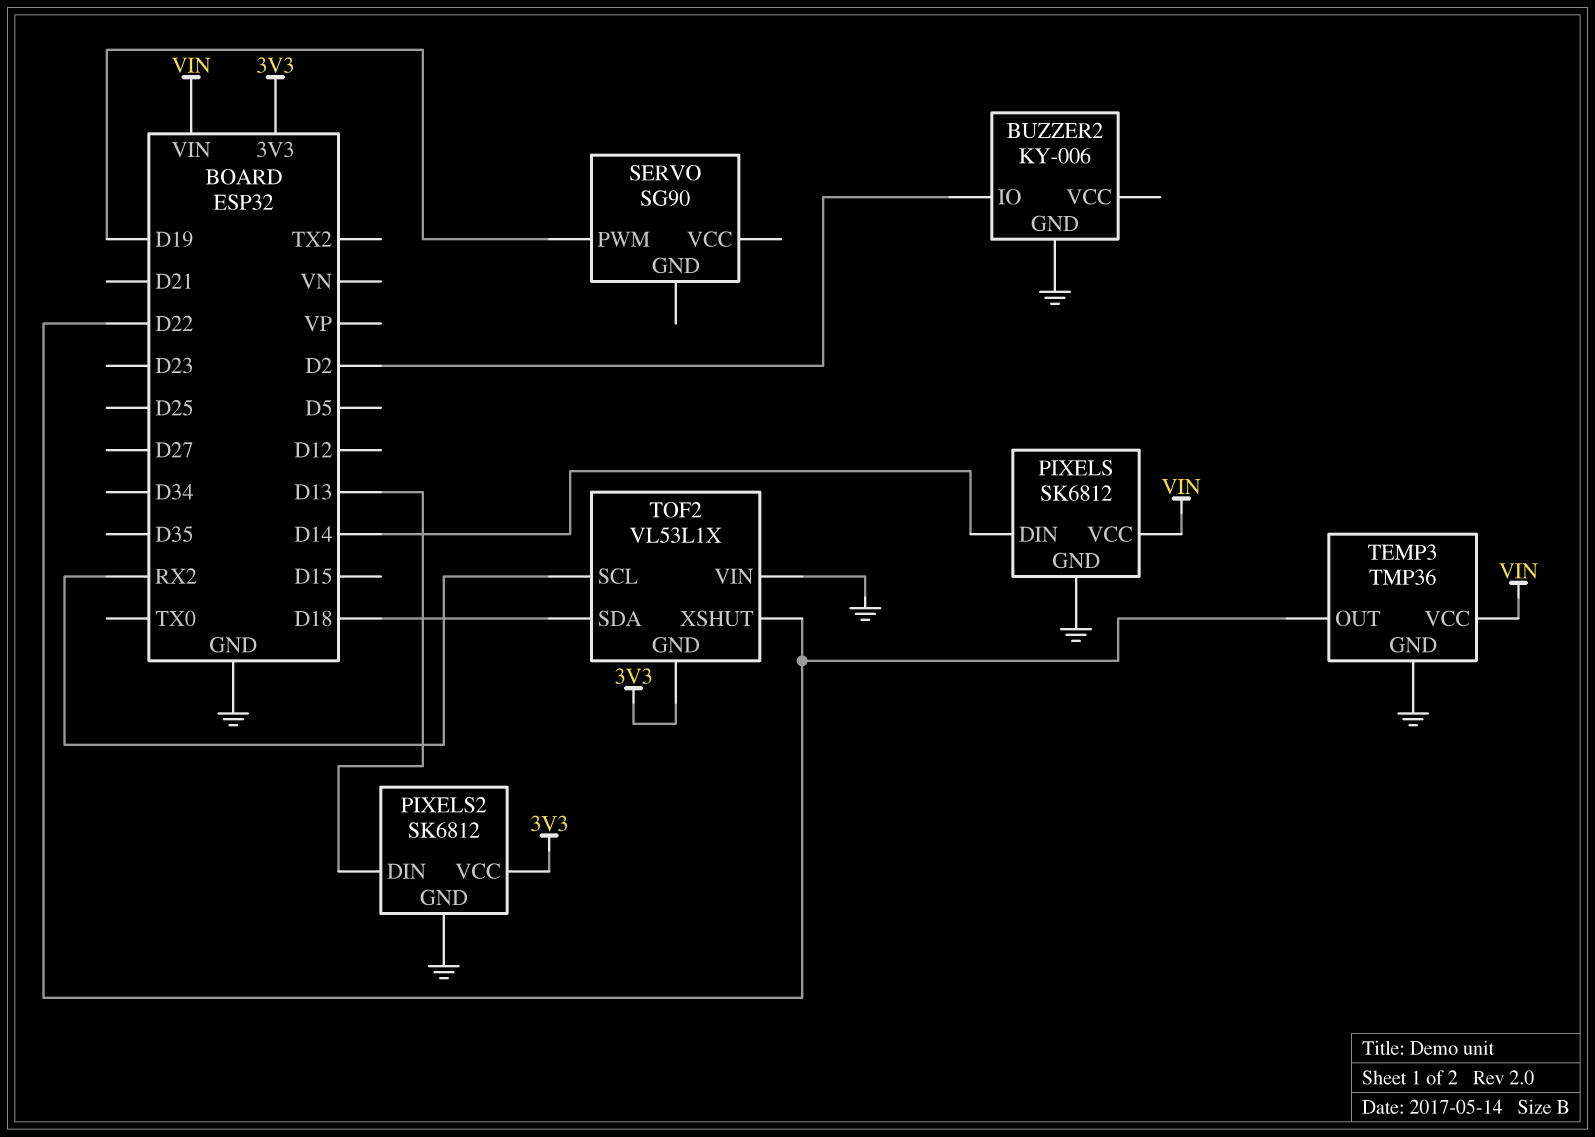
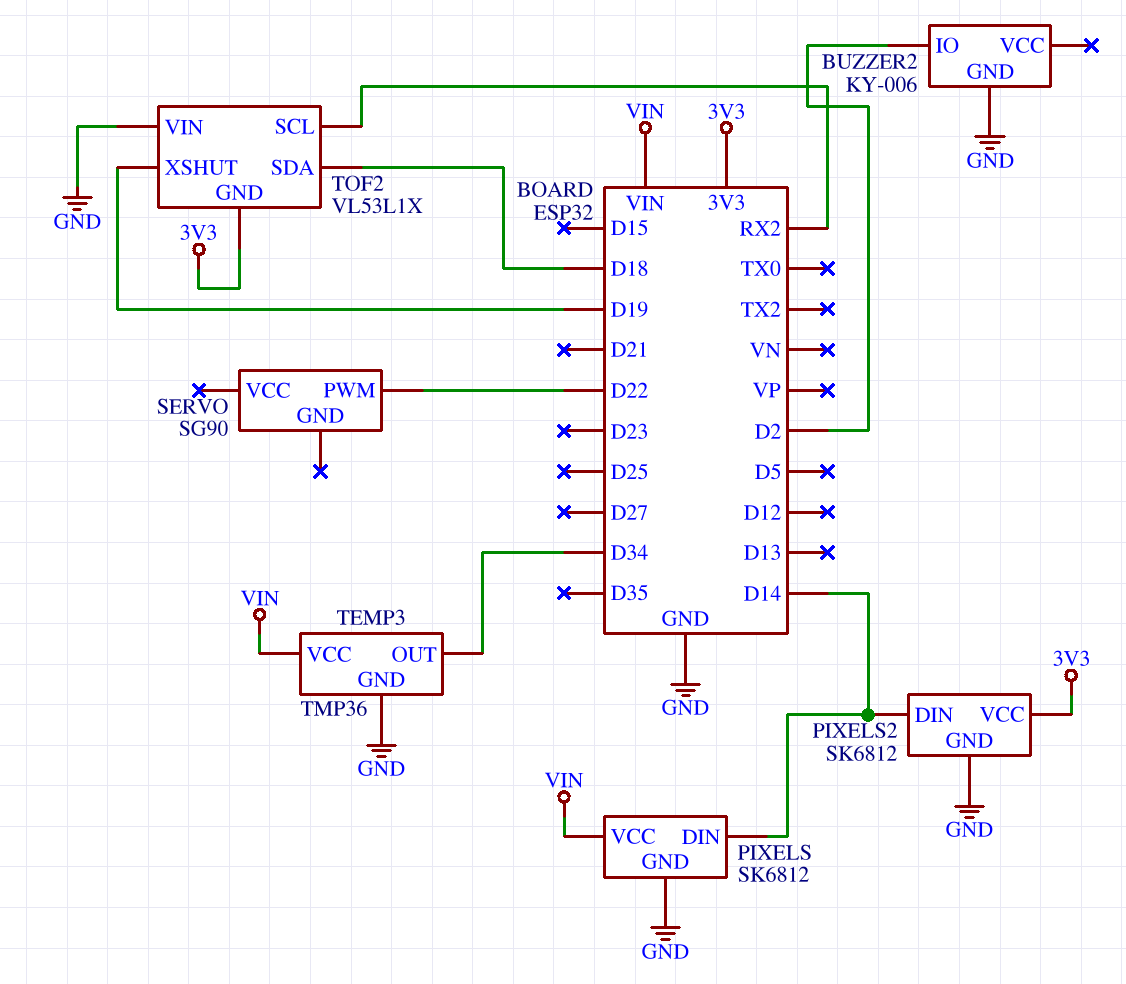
PIXELS2 pin DIN: D13 -> D14
SERVO pin PWM: D19 -> D22
TEMP3 pin OUT: D22 -> D34
TOF2 pin XSHUT: D22 -> D19

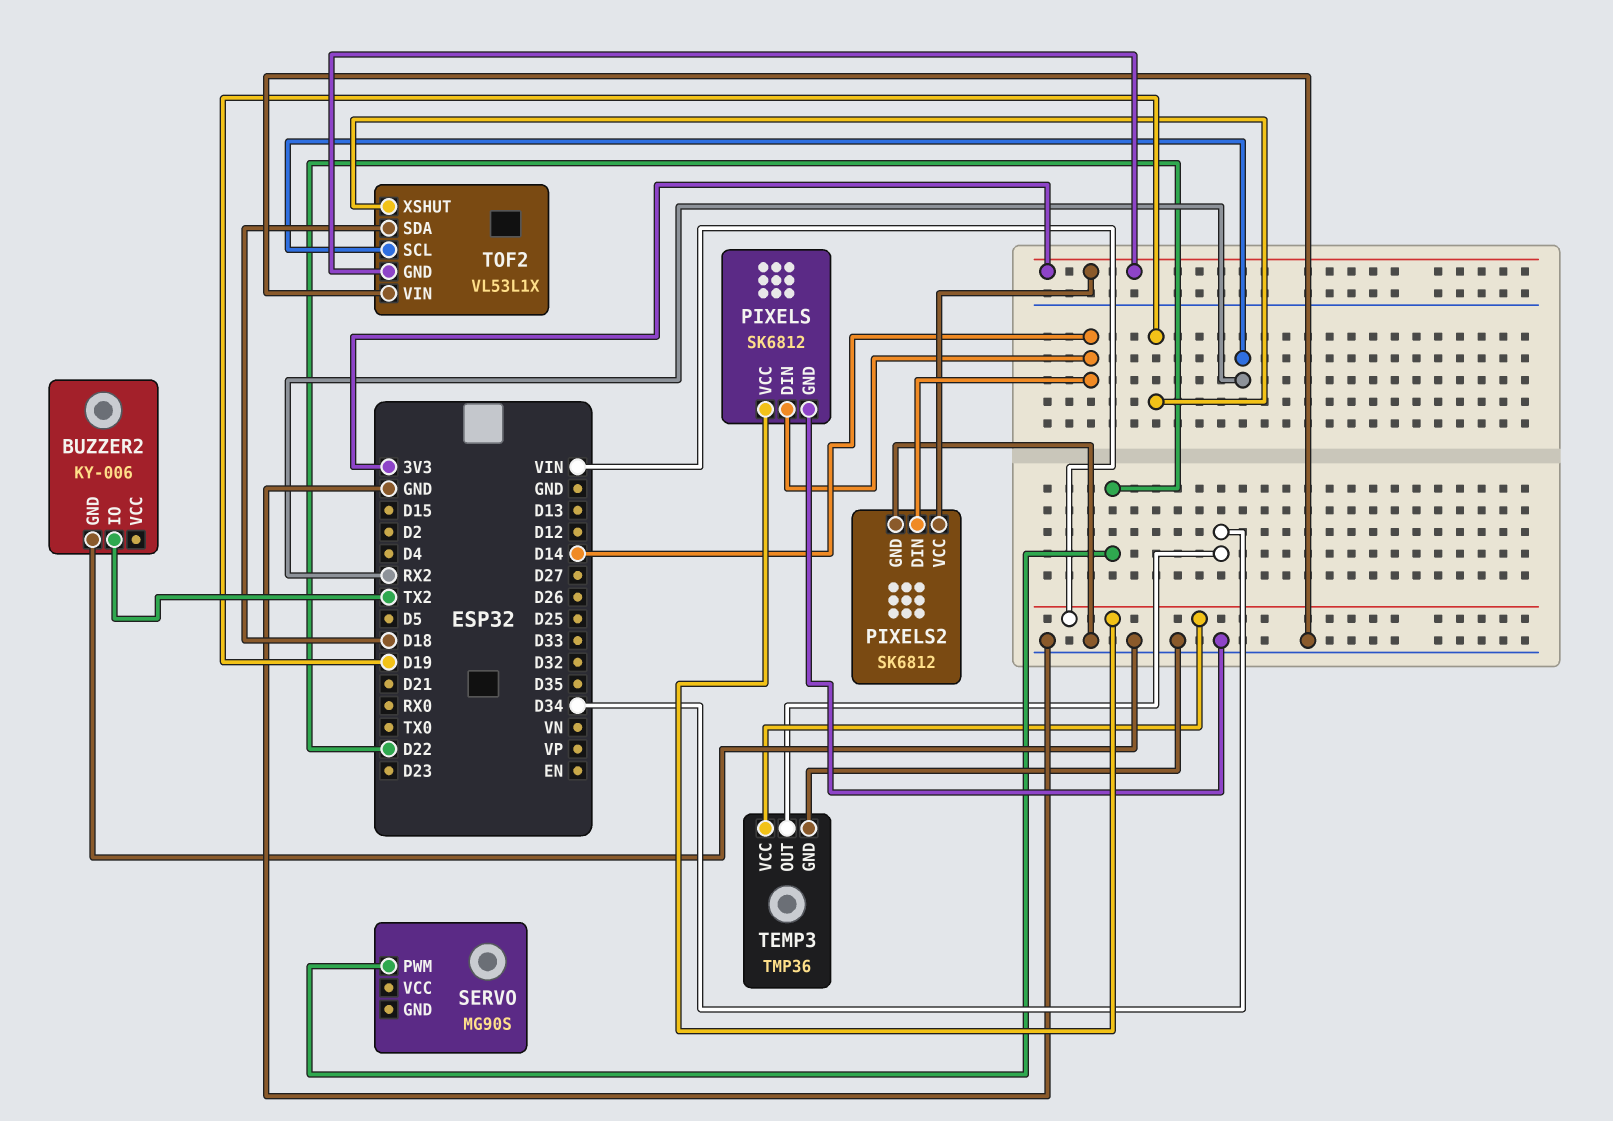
BUZZER2 pin IO: D2 -> TX2
SERVO: SG90 -> MG90S

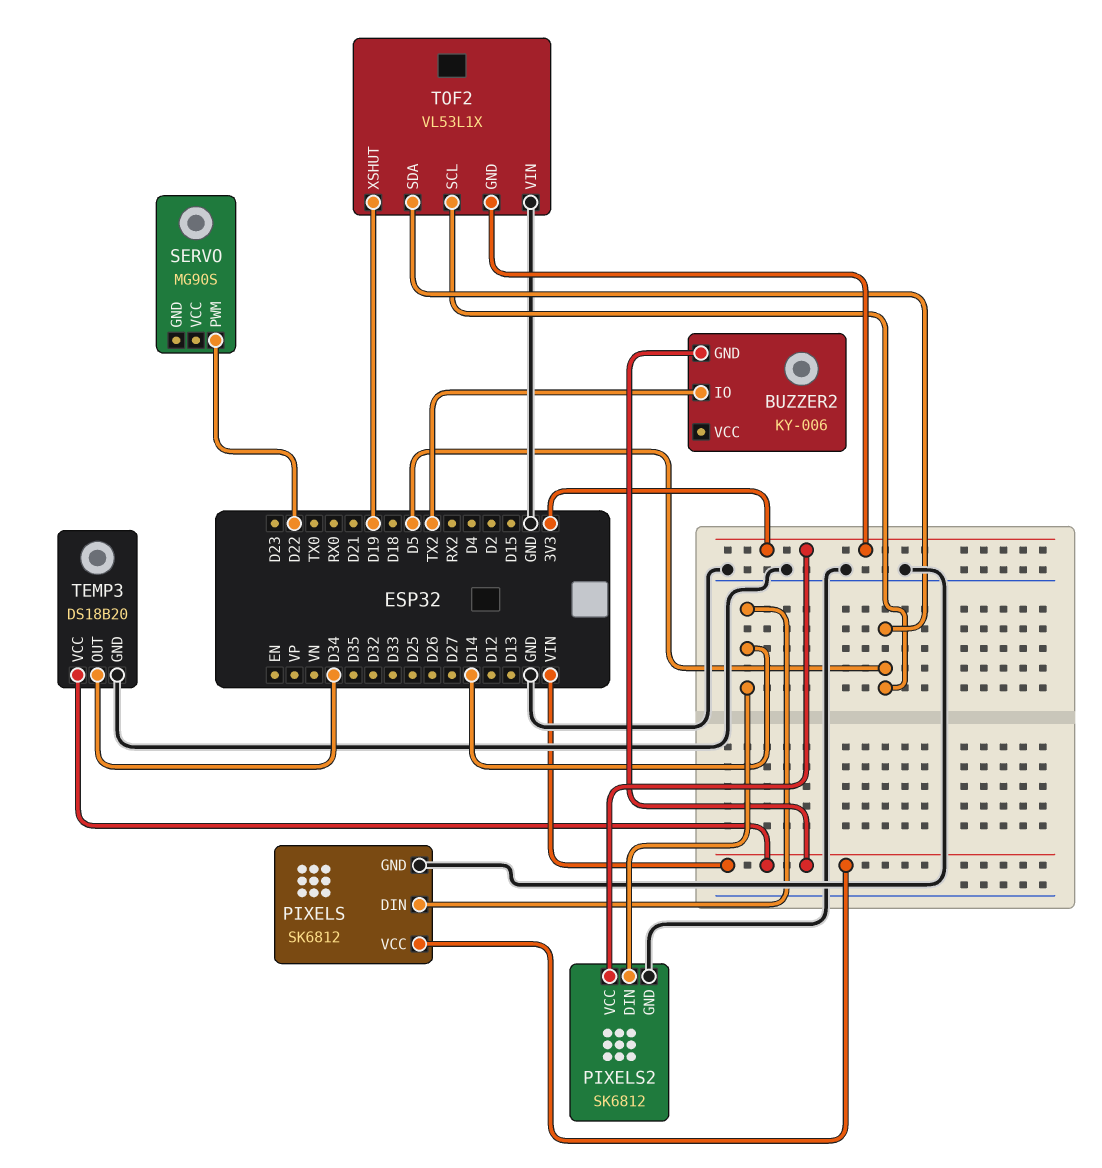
BUZZER2 pin GND: GND -> VIN
TEMP3: TMP36 -> DS18B20
TOF2 pin SCL: RX2 -> D5
TOF2 pin SDA: D18 -> D5

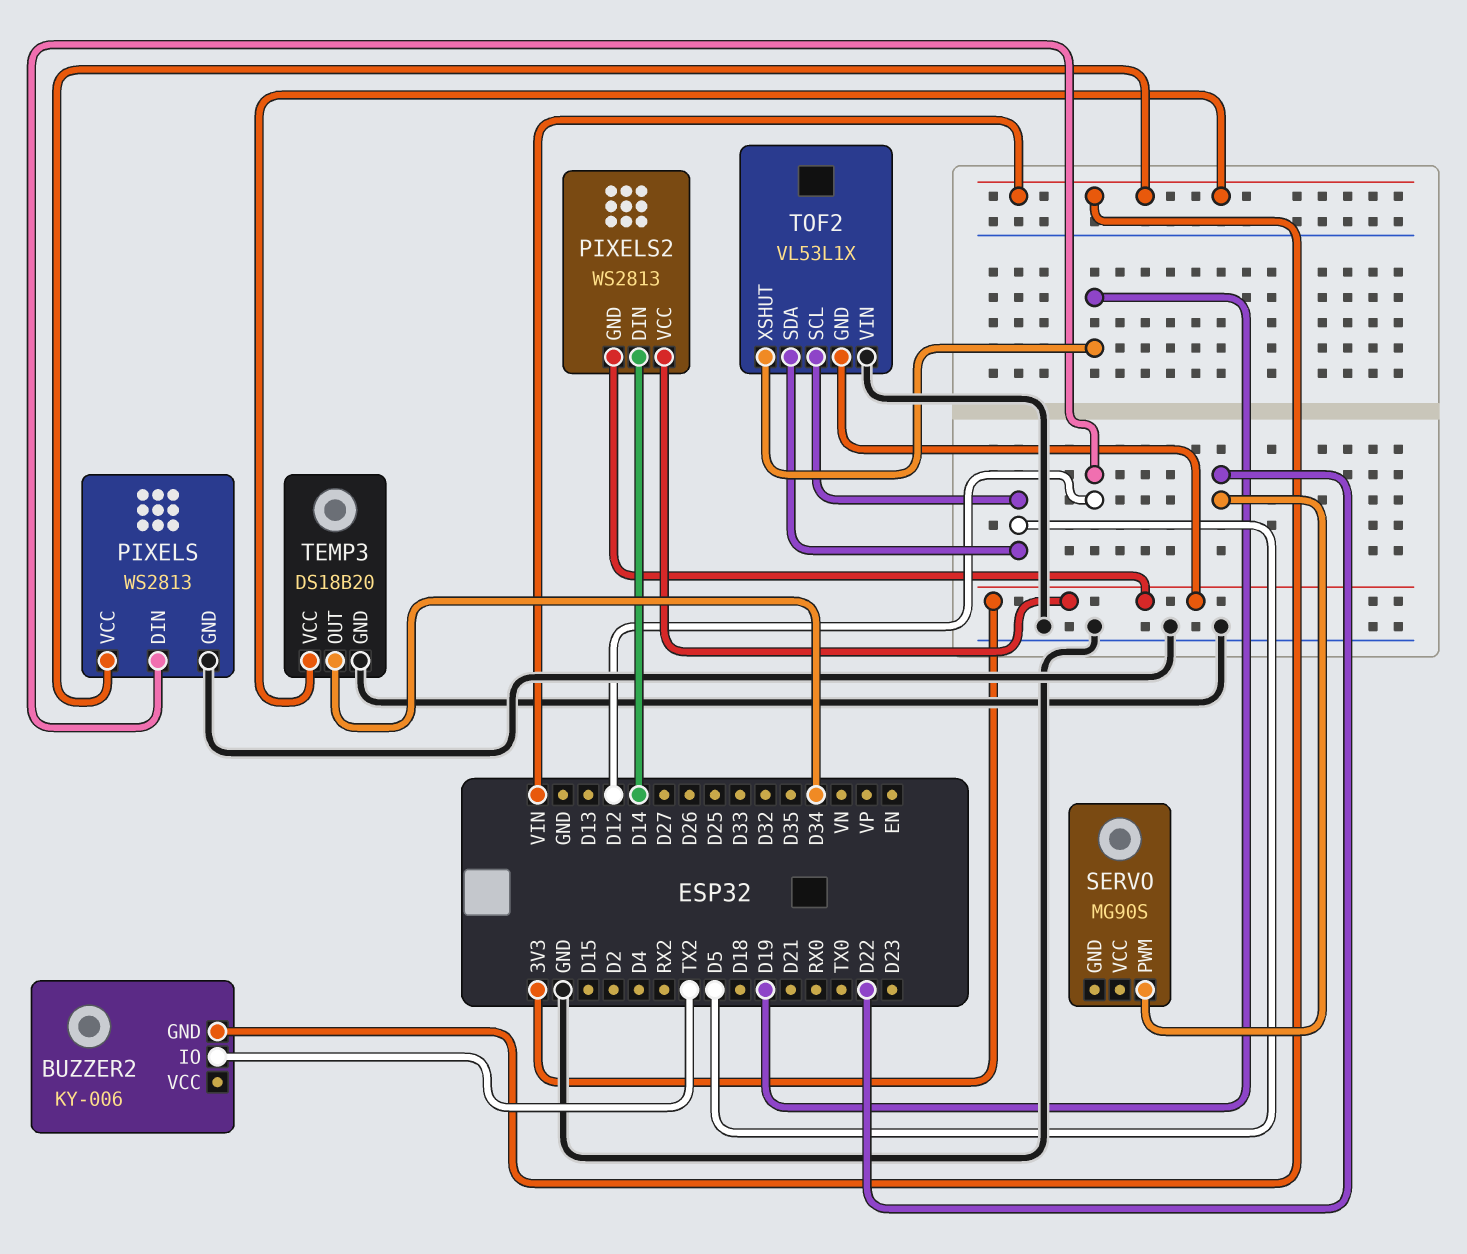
PIXELS: SK6812 -> WS2813
PIXELS pin DIN: D14 -> D12
PIXELS2: SK6812 -> WS2813
PIXELS2 pin GND: GND -> 3V3

